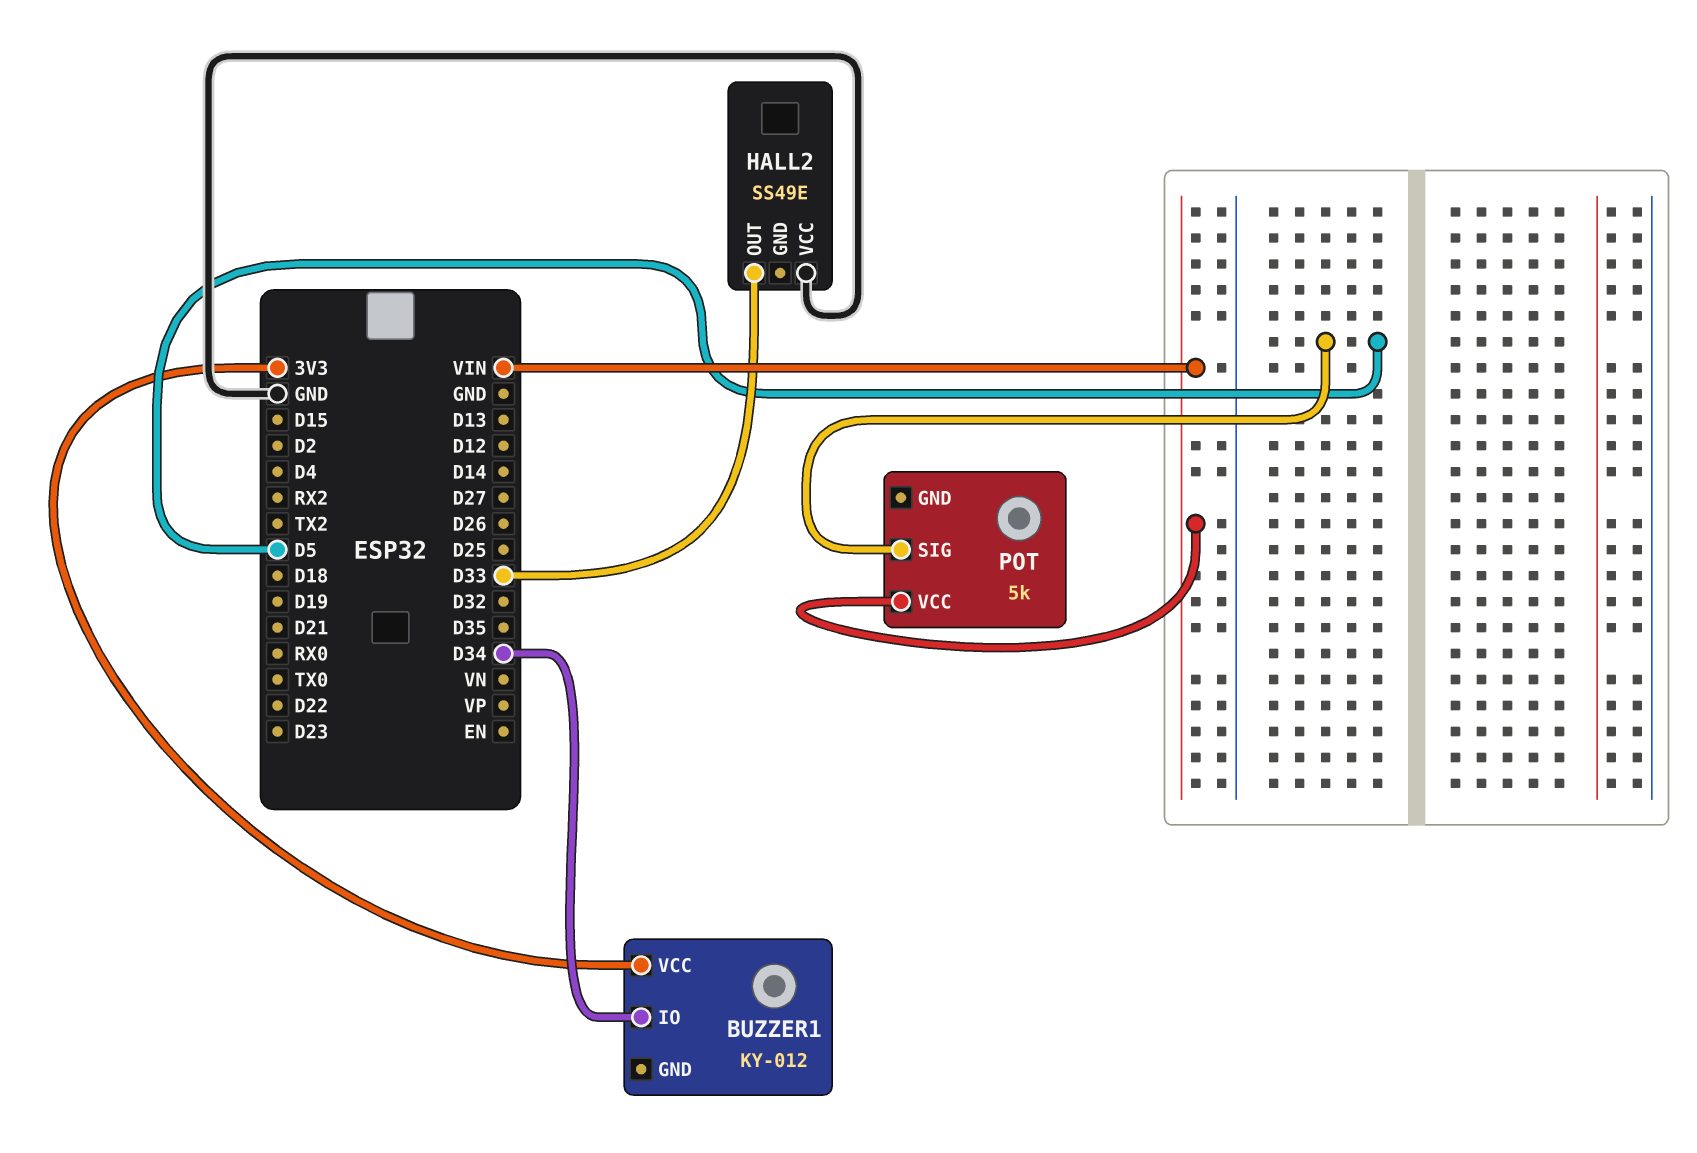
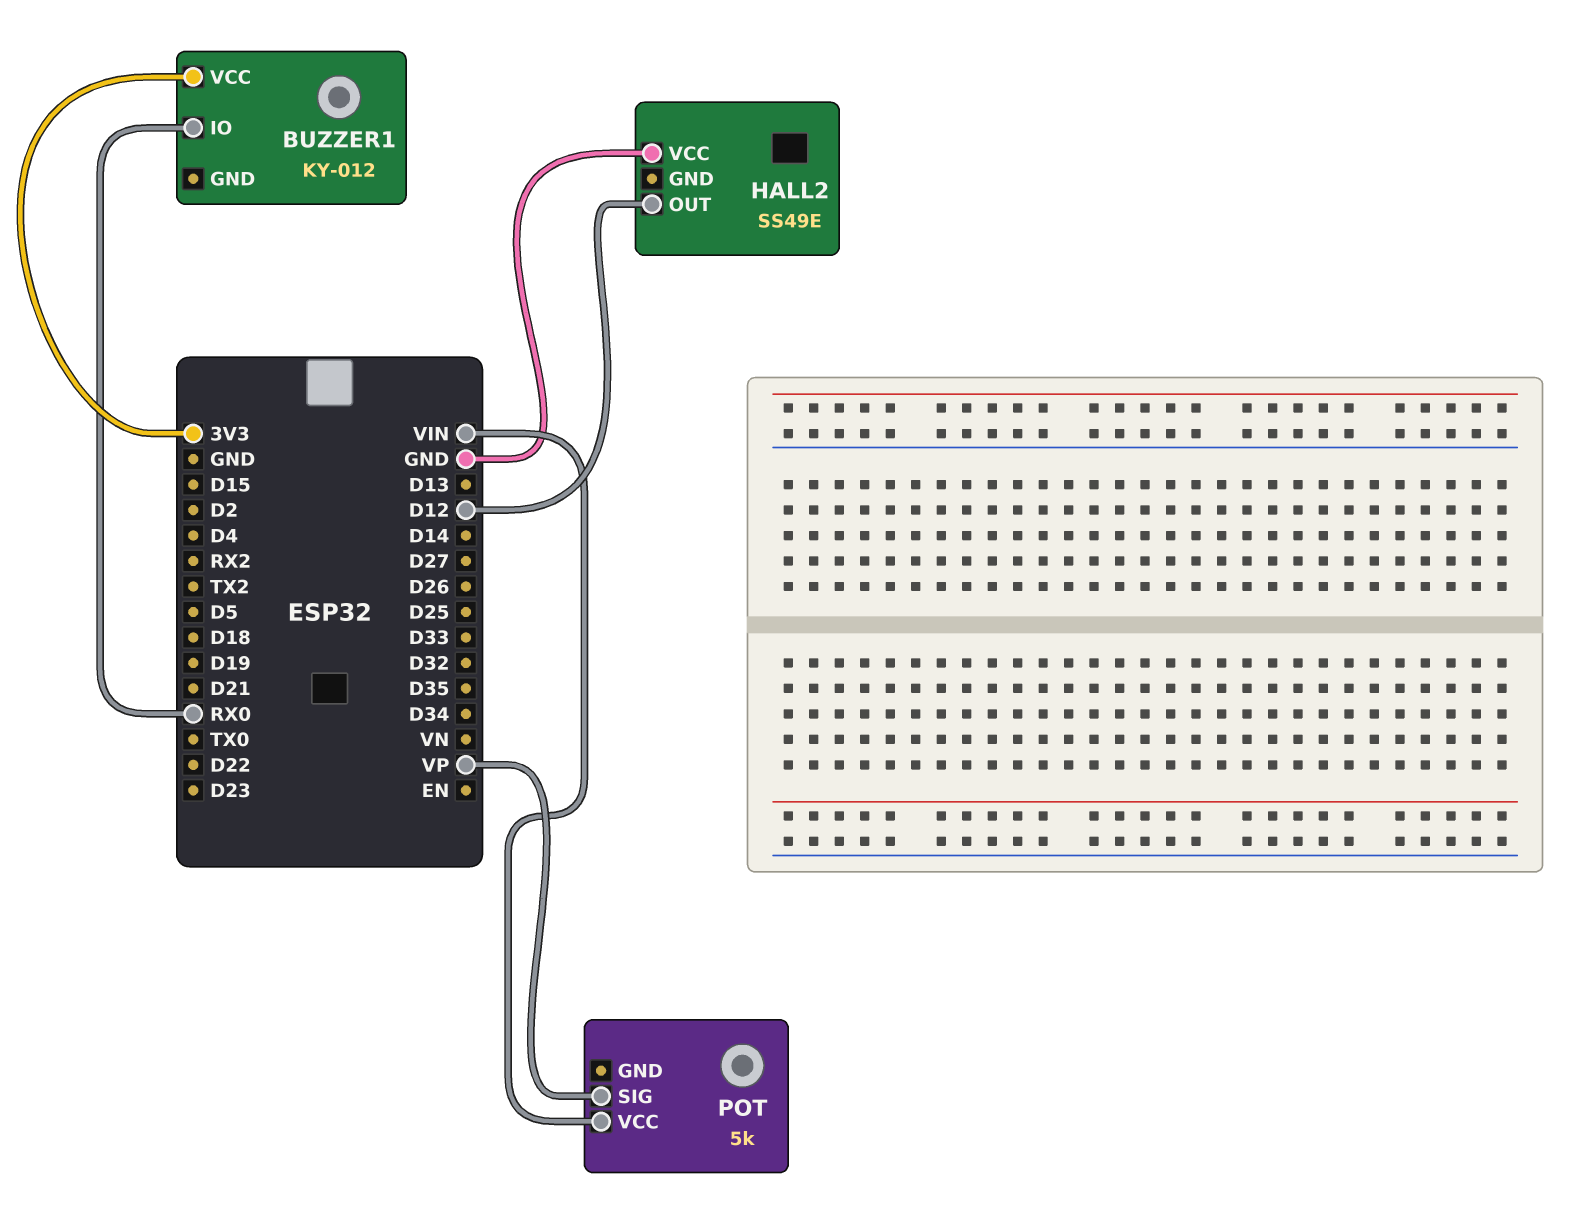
BUZZER1 pin IO: D34 -> RX0
HALL2 pin OUT: D33 -> D12
POT pin SIG: D5 -> VP

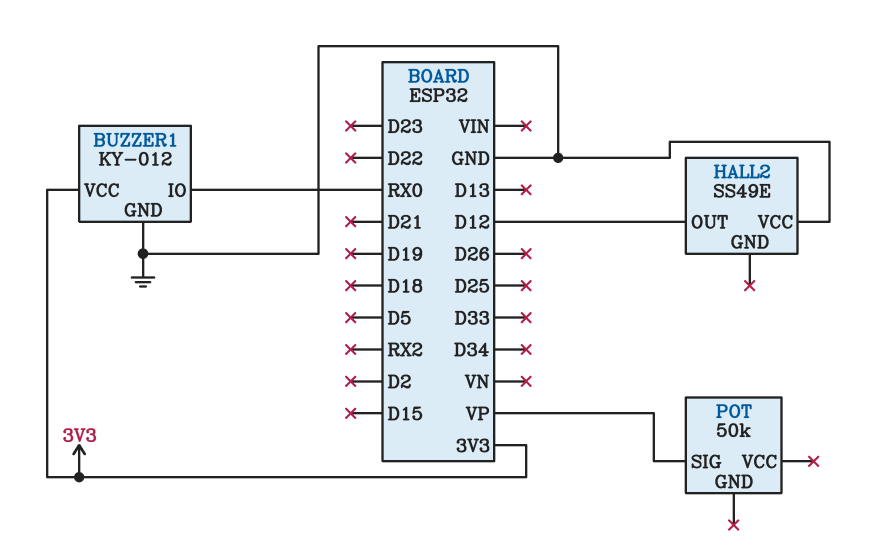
BUZZER1 pin GND: none -> GND
POT: 5k -> 50k
POT pin VCC: VIN -> none

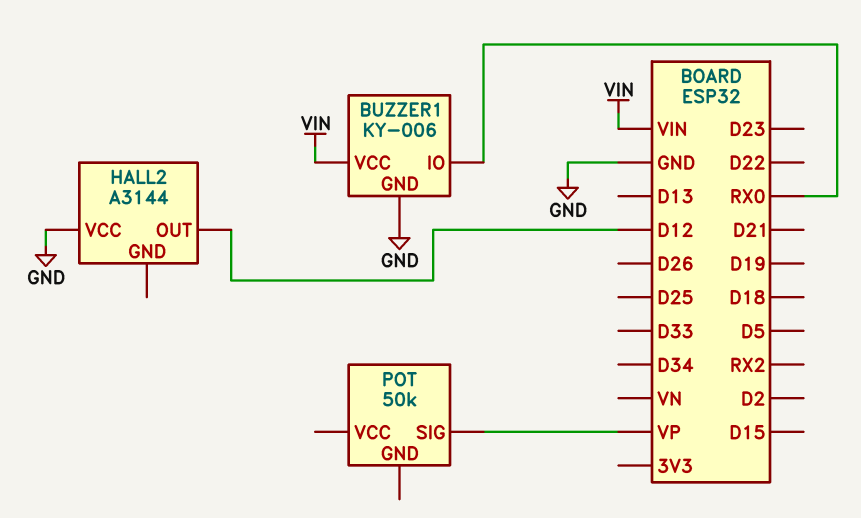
BUZZER1: KY-012 -> KY-006
BUZZER1 pin VCC: 3V3 -> VIN
HALL2: SS49E -> A3144

